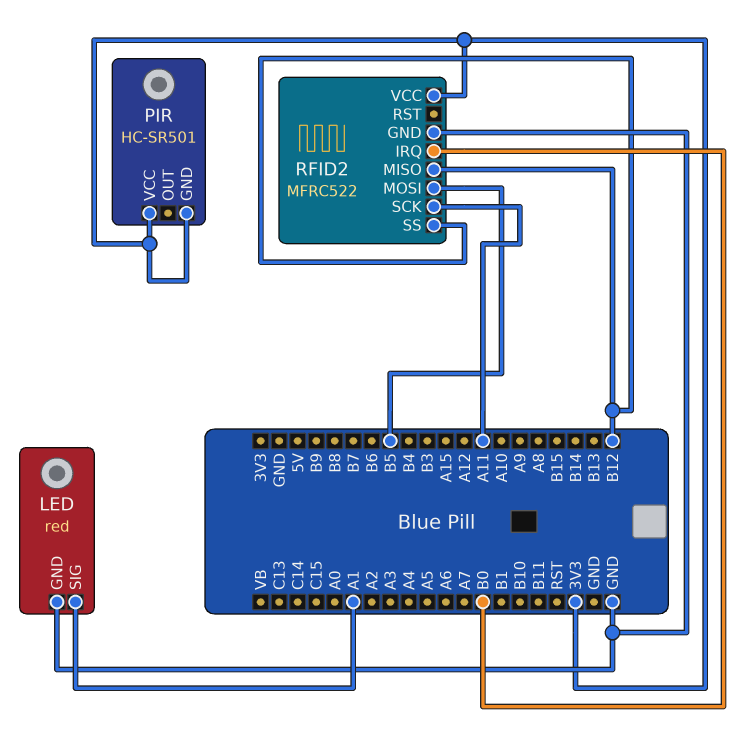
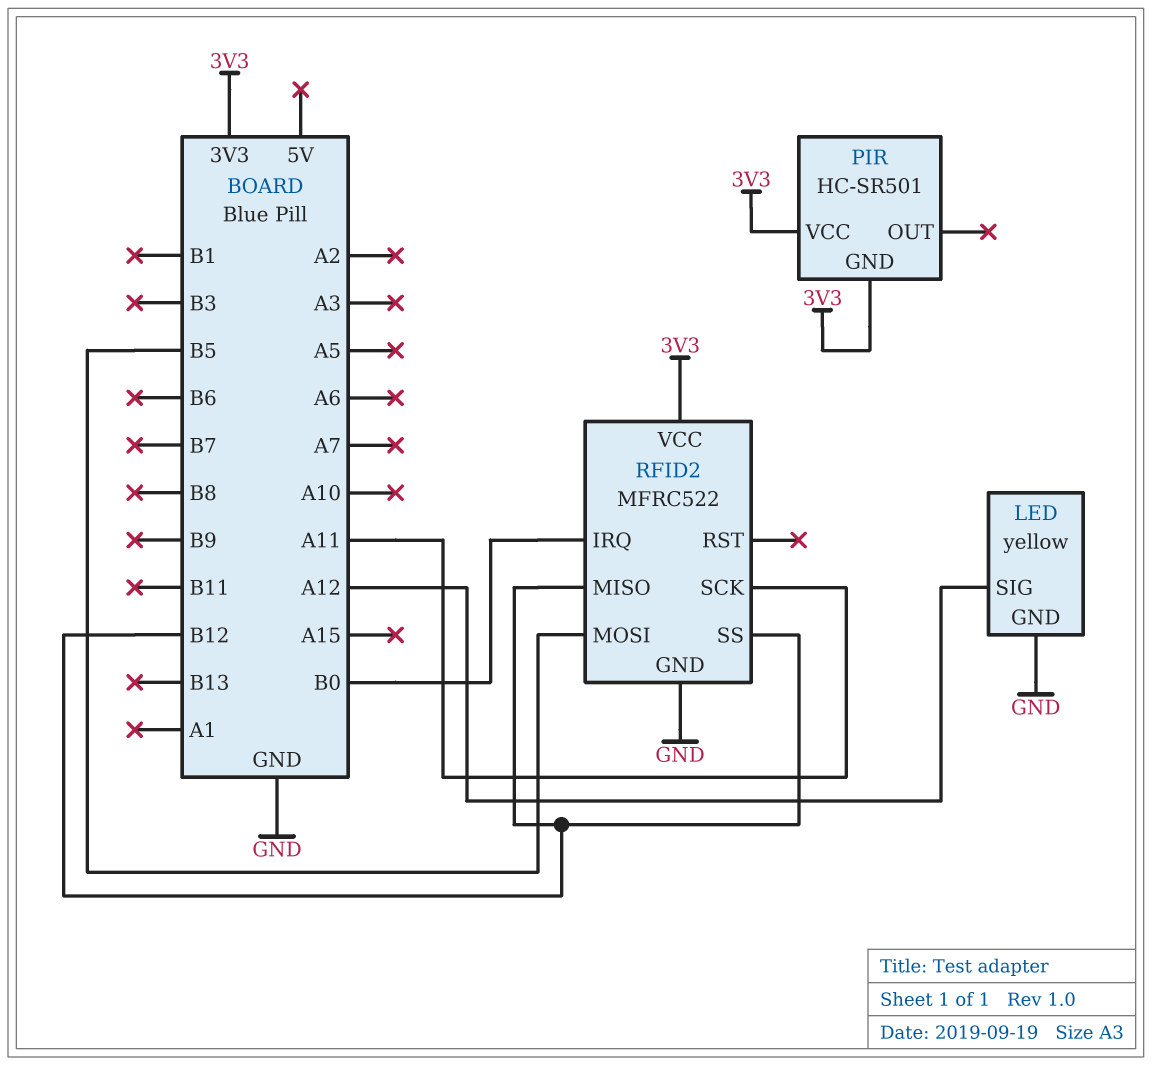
LED: red -> yellow
LED pin SIG: A1 -> A12

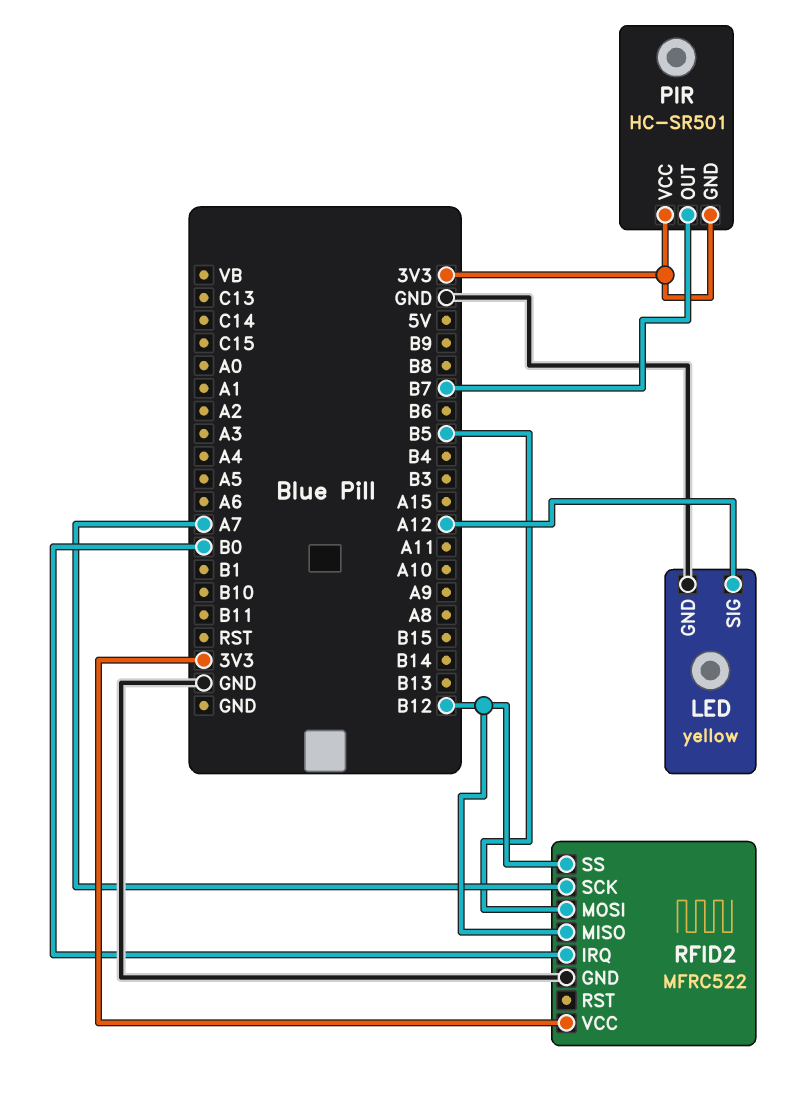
PIR pin OUT: none -> B7
RFID2 pin SCK: A11 -> A7

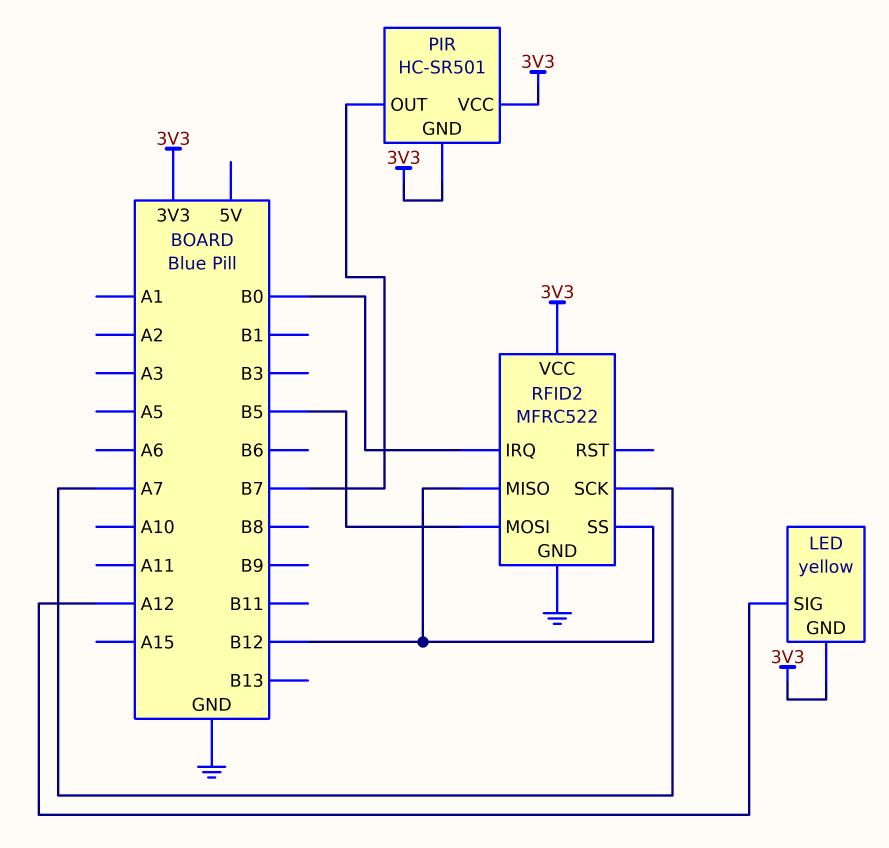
LED pin GND: GND -> 3V3

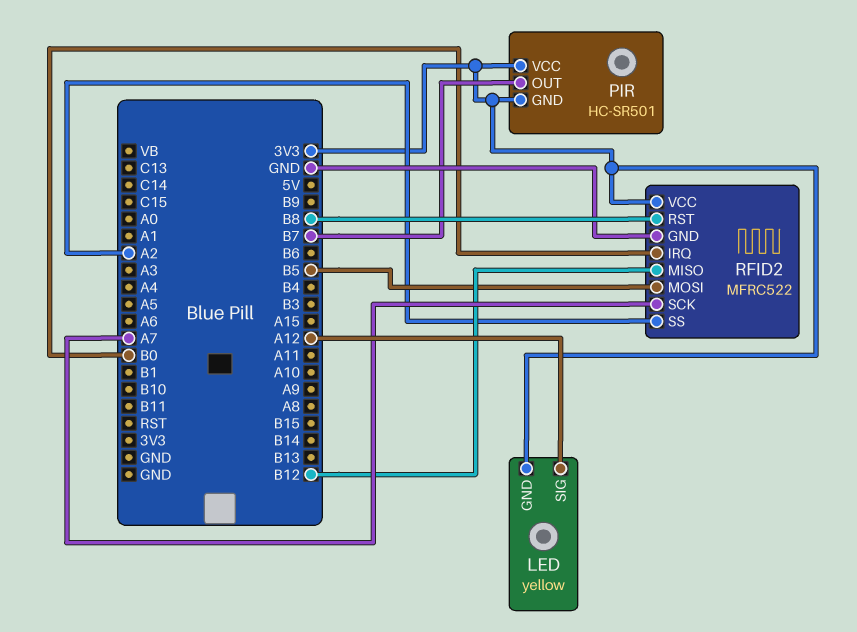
RFID2 pin RST: none -> B8
RFID2 pin SS: B12 -> A2

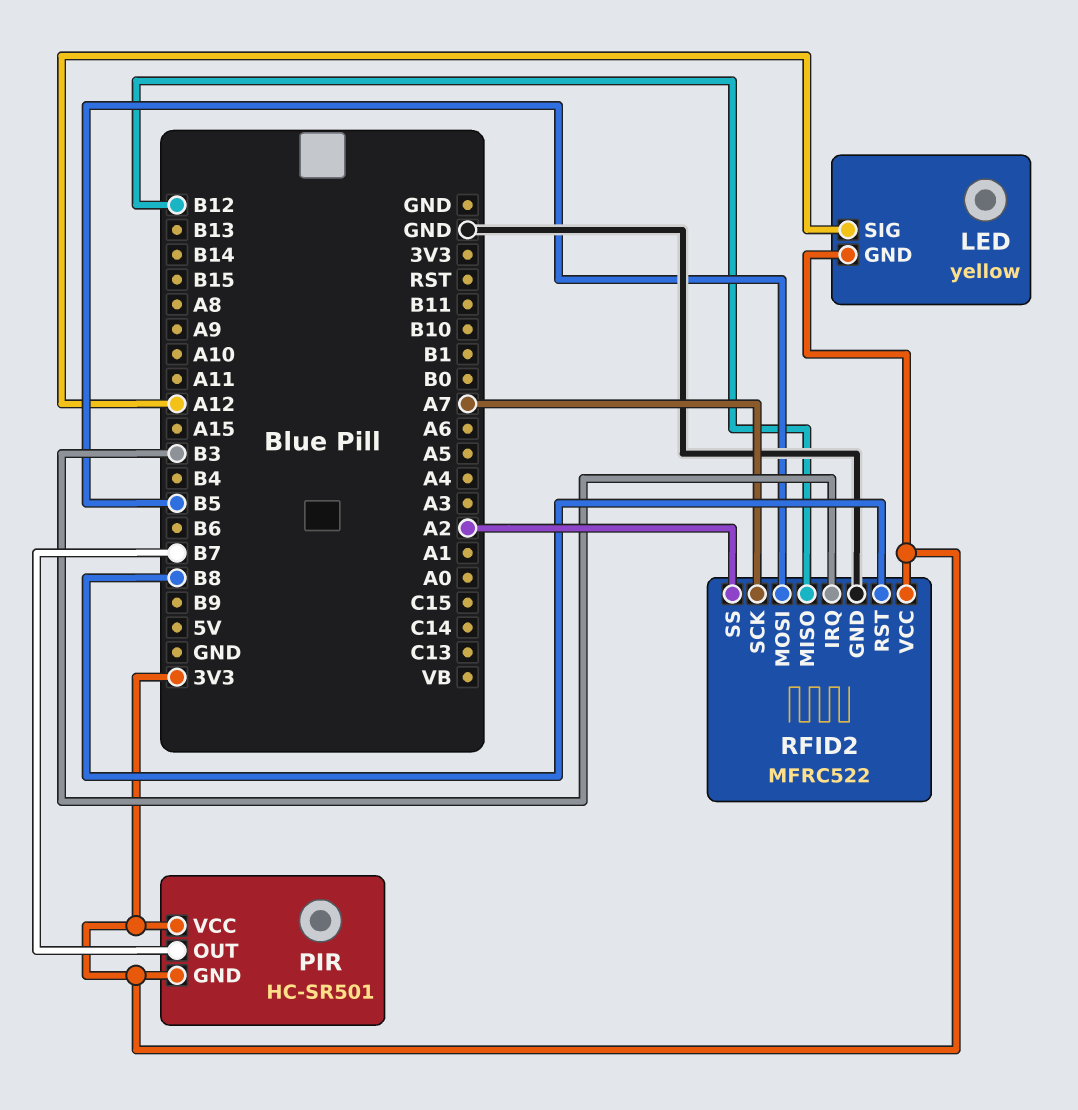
RFID2 pin IRQ: B0 -> B3

